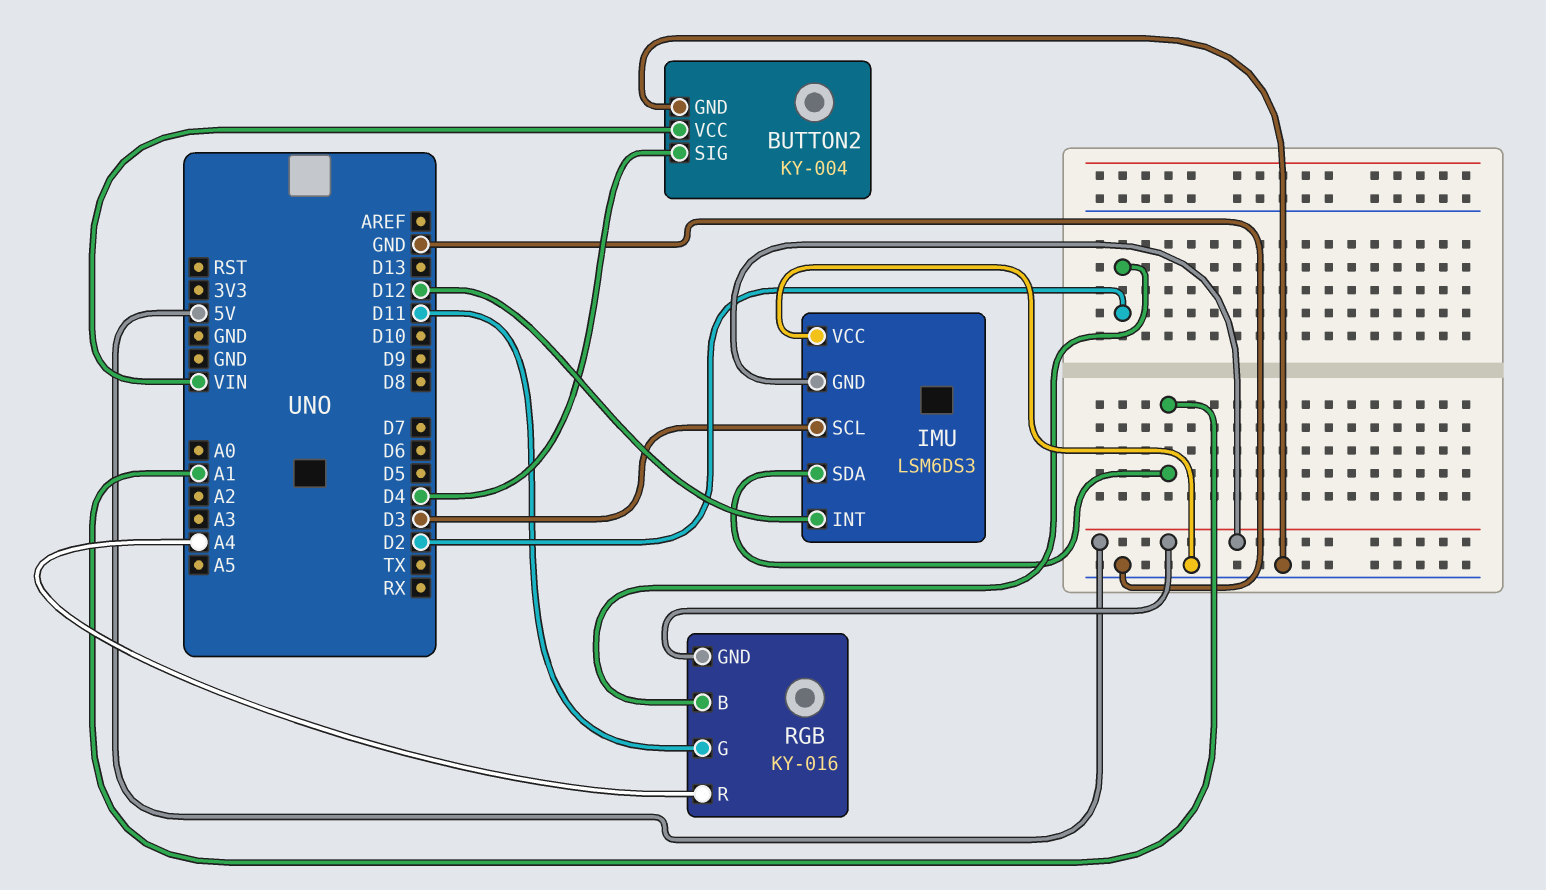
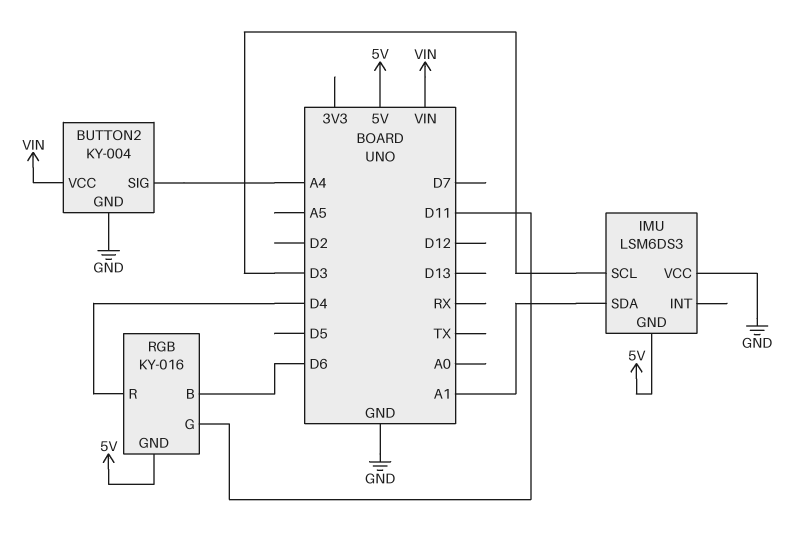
BUTTON2 pin SIG: D4 -> A4
IMU pin INT: D12 -> none
RGB pin B: D2 -> D6
RGB pin R: A4 -> D4

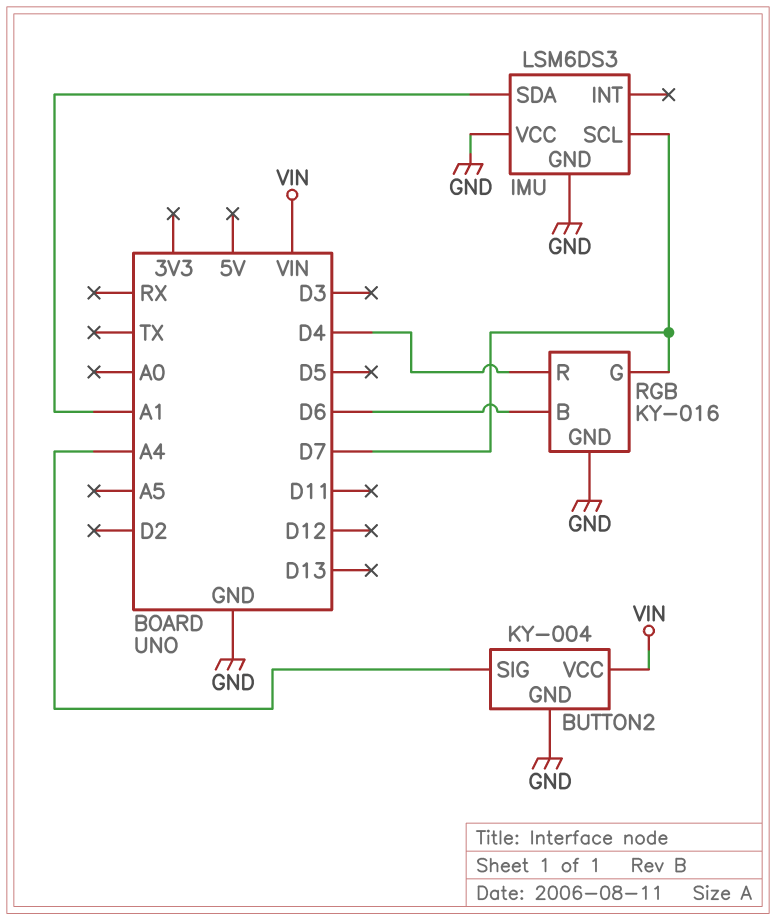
IMU pin GND: 5V -> GND
IMU pin SCL: D3 -> D7
RGB pin G: D11 -> D7
RGB pin GND: 5V -> GND

